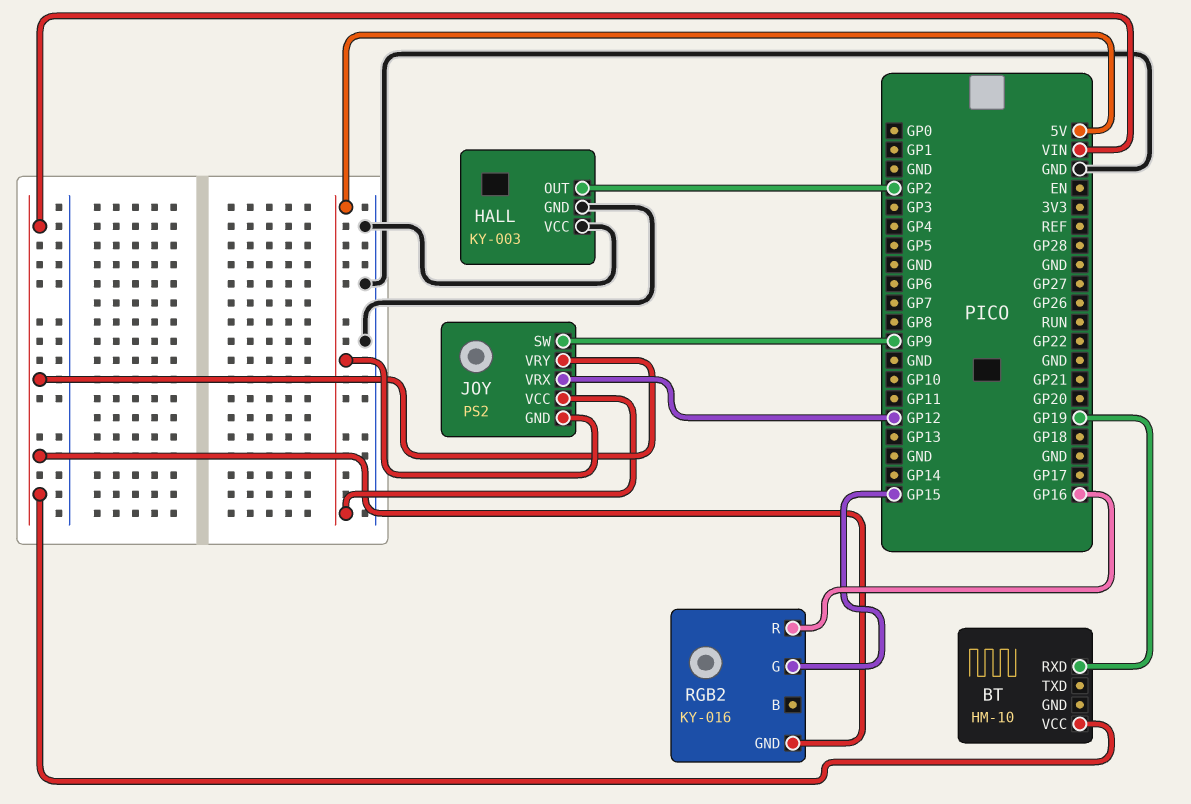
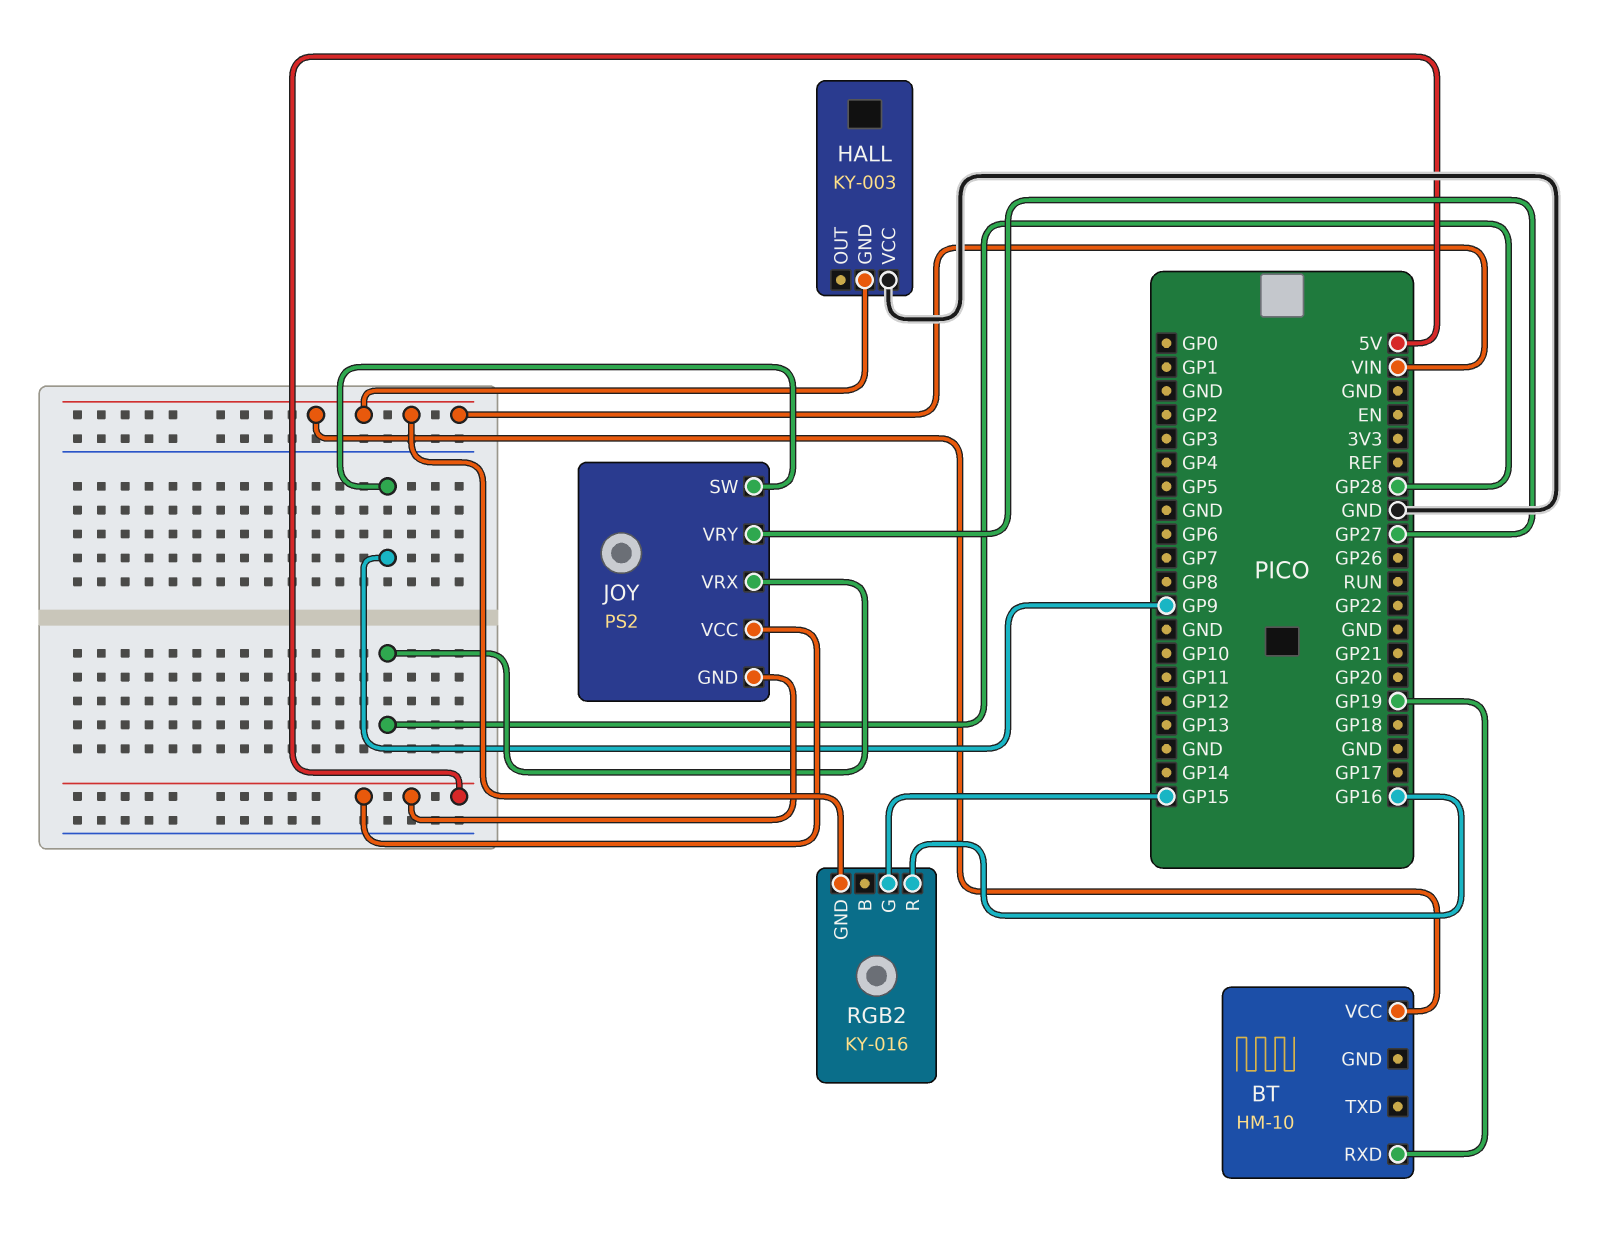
HALL pin GND: GND -> VIN
HALL pin OUT: GP2 -> none
JOY pin VRX: GP12 -> GP28
JOY pin VRY: VIN -> GP27

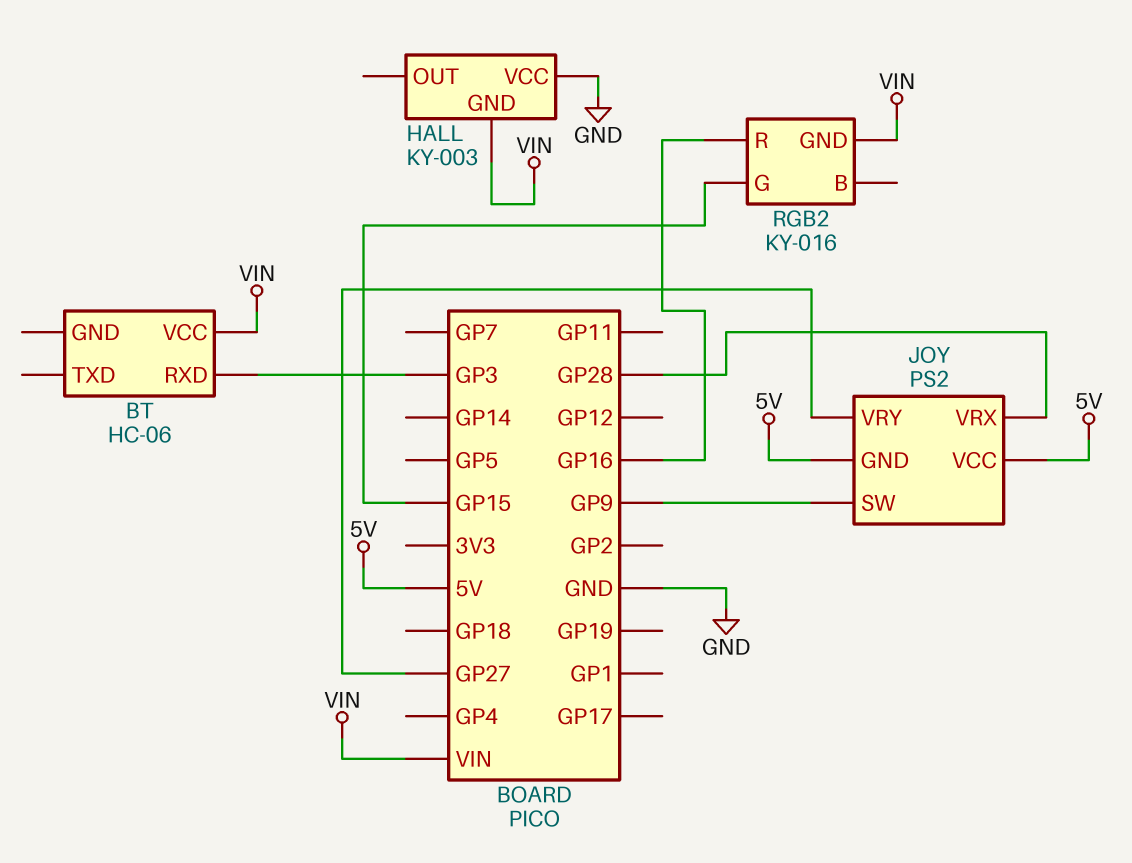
BT: HM-10 -> HC-06
BT pin RXD: GP19 -> GP3

